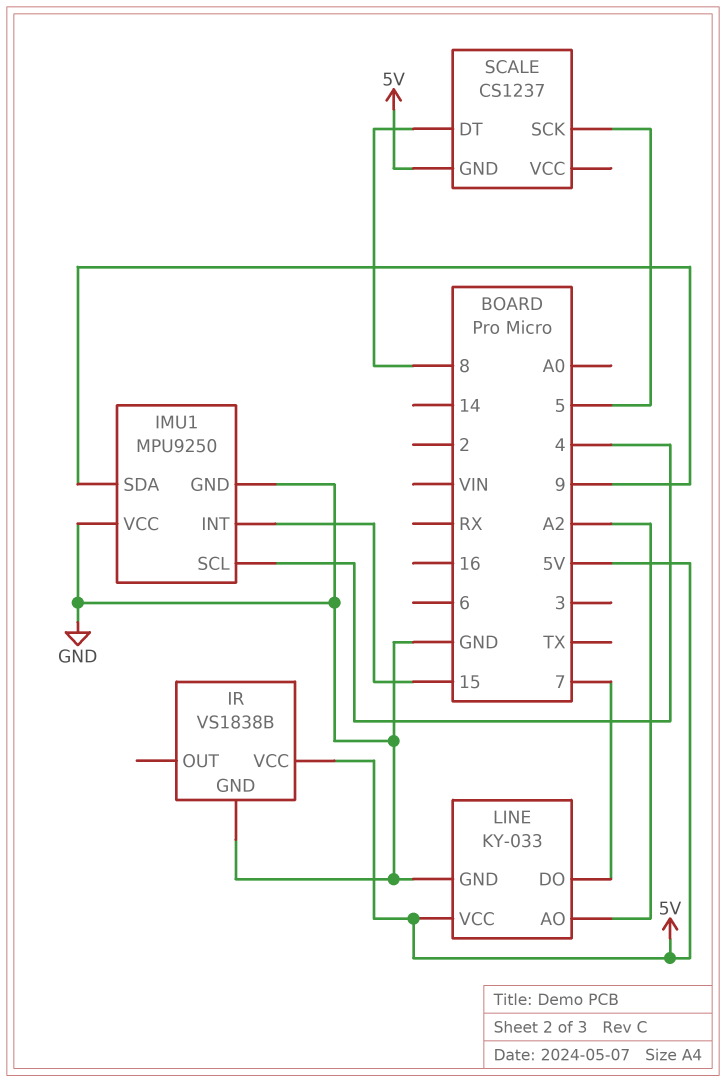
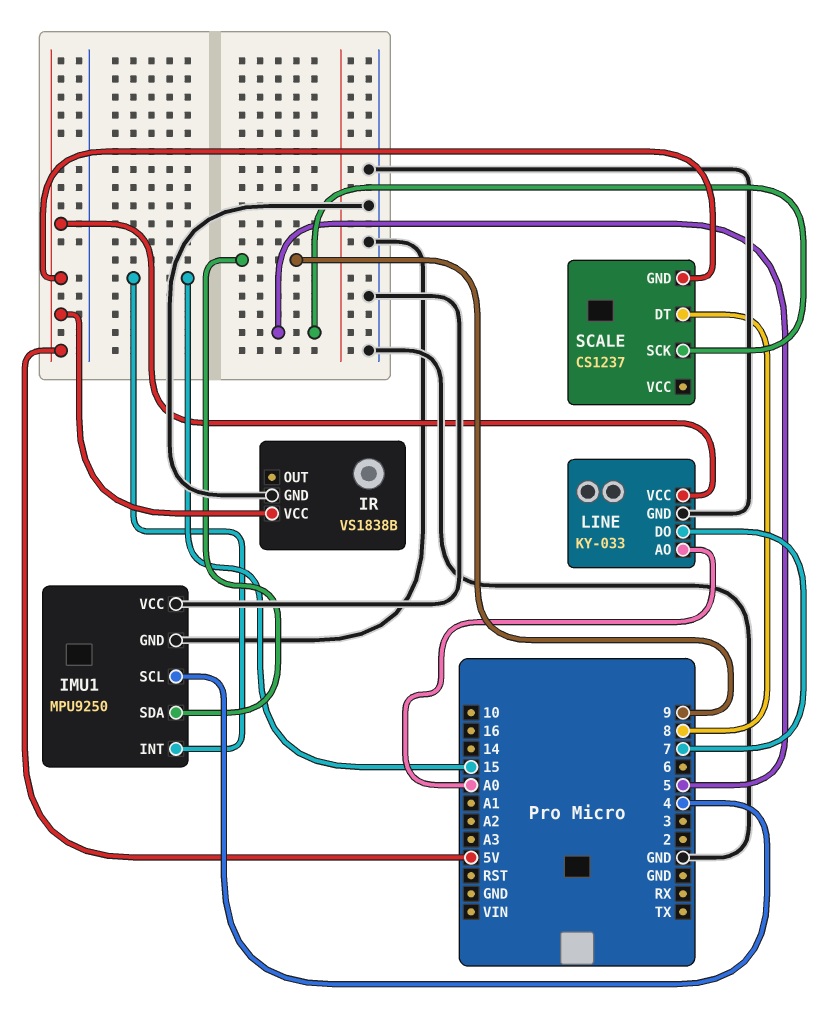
LINE pin AO: A2 -> A0

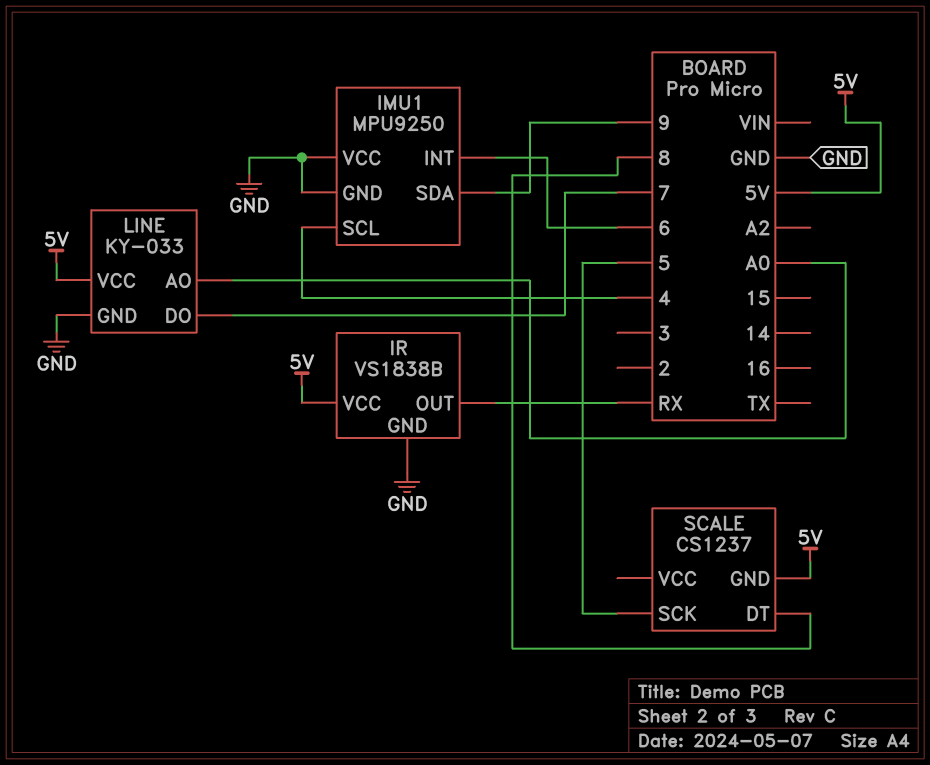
IMU1 pin INT: 15 -> 6
IR pin OUT: none -> RX

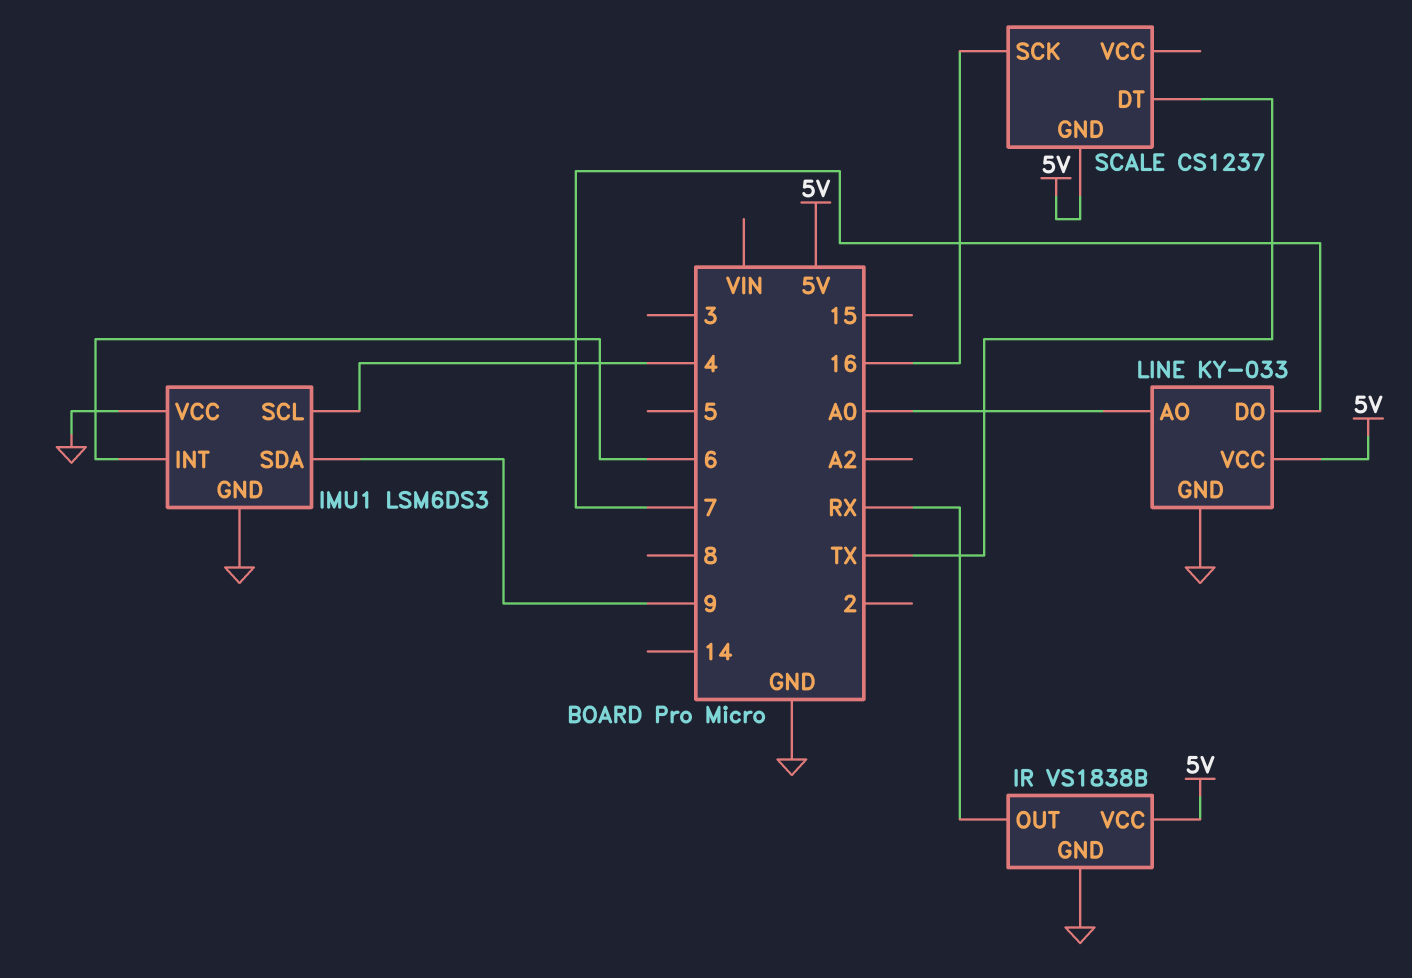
IMU1: MPU9250 -> LSM6DS3
SCALE pin DT: 8 -> TX
SCALE pin SCK: 5 -> 16

